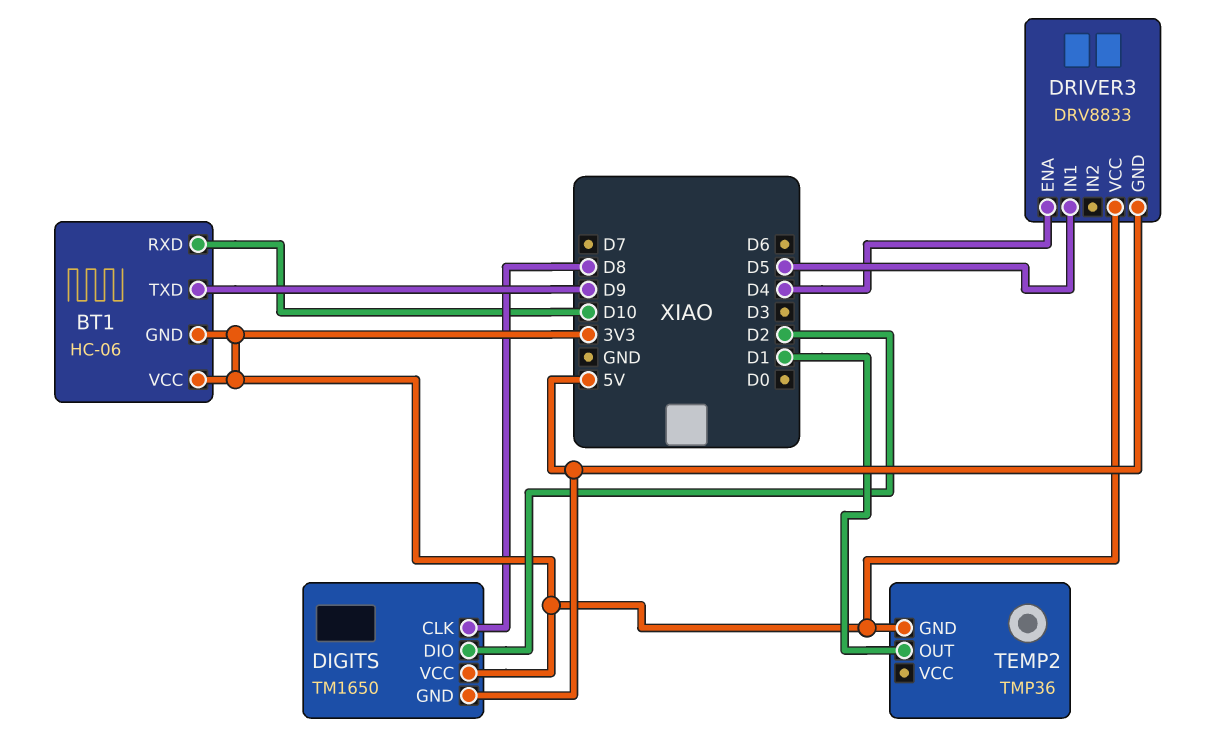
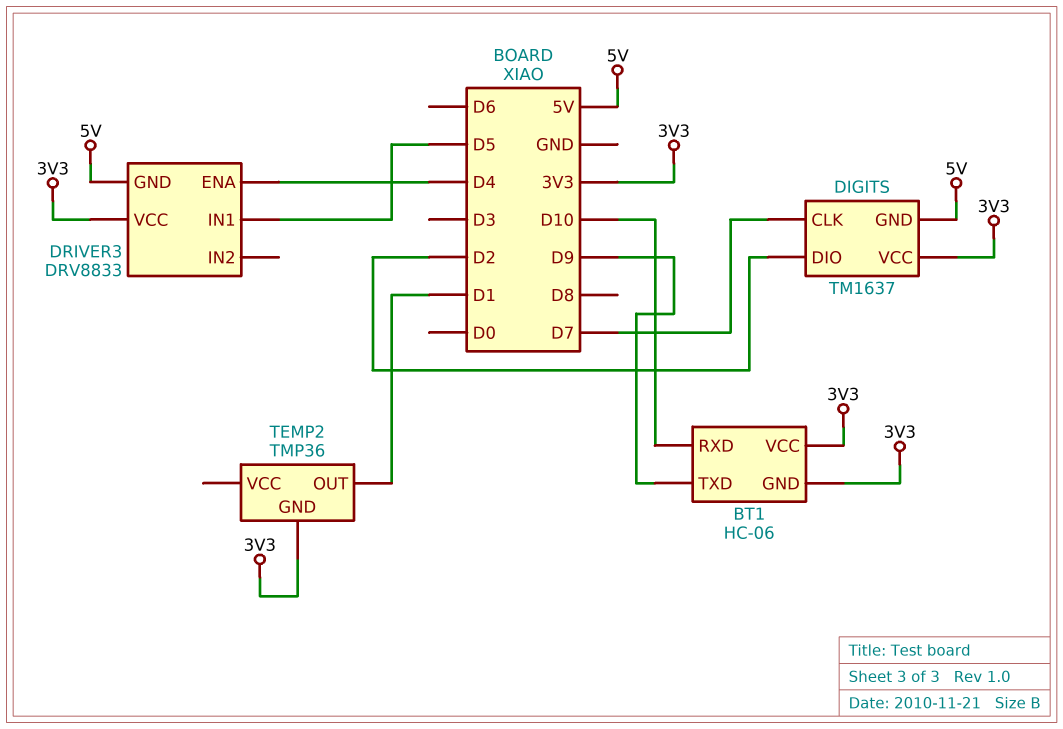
DIGITS: TM1650 -> TM1637
DIGITS pin CLK: D8 -> D7

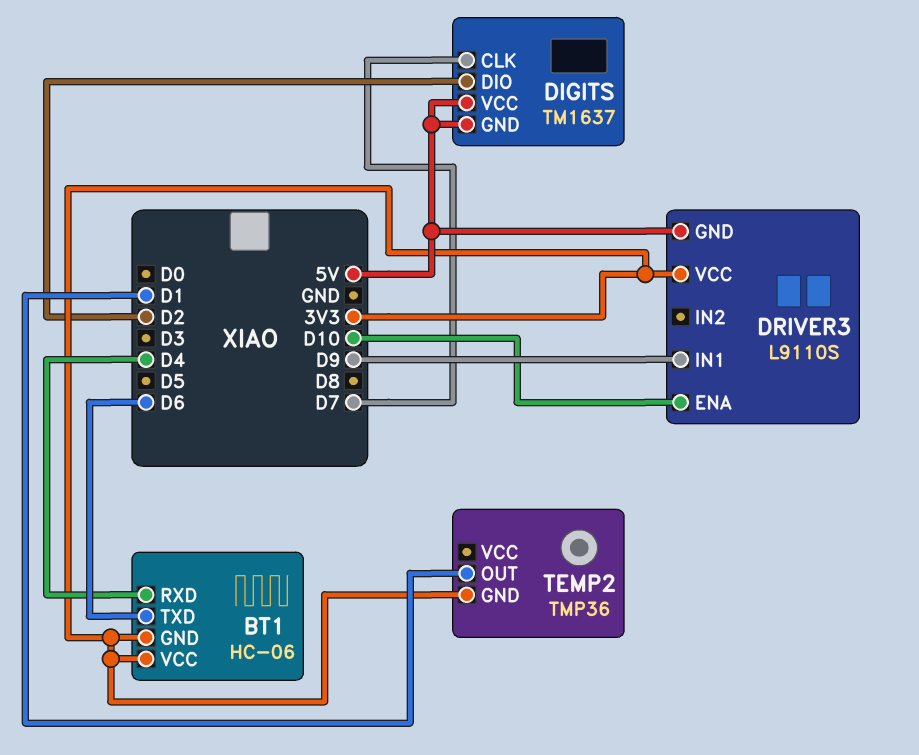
BT1 pin RXD: D10 -> D4
BT1 pin TXD: D9 -> D6
DIGITS pin VCC: 3V3 -> 5V
DRIVER3: DRV8833 -> L9110S
DRIVER3 pin ENA: D4 -> D10
DRIVER3 pin IN1: D5 -> D9

